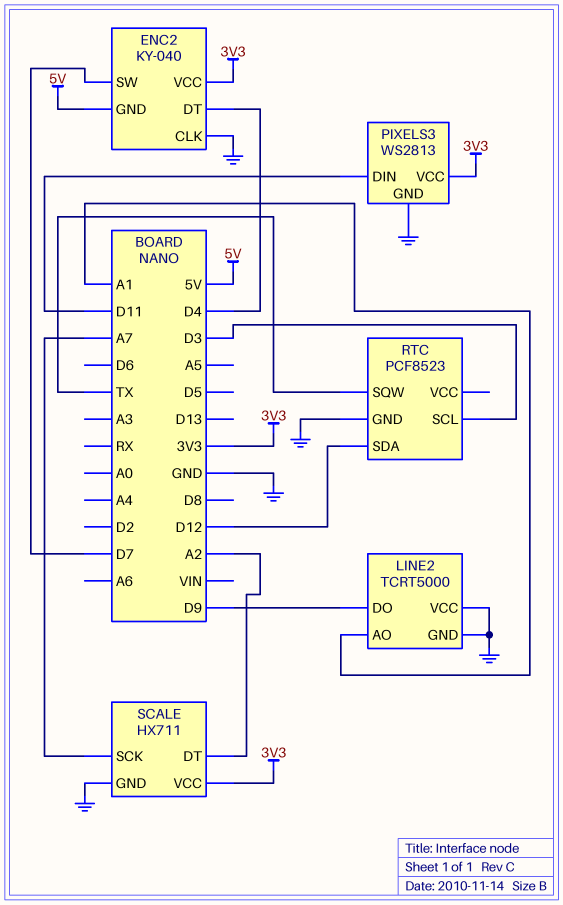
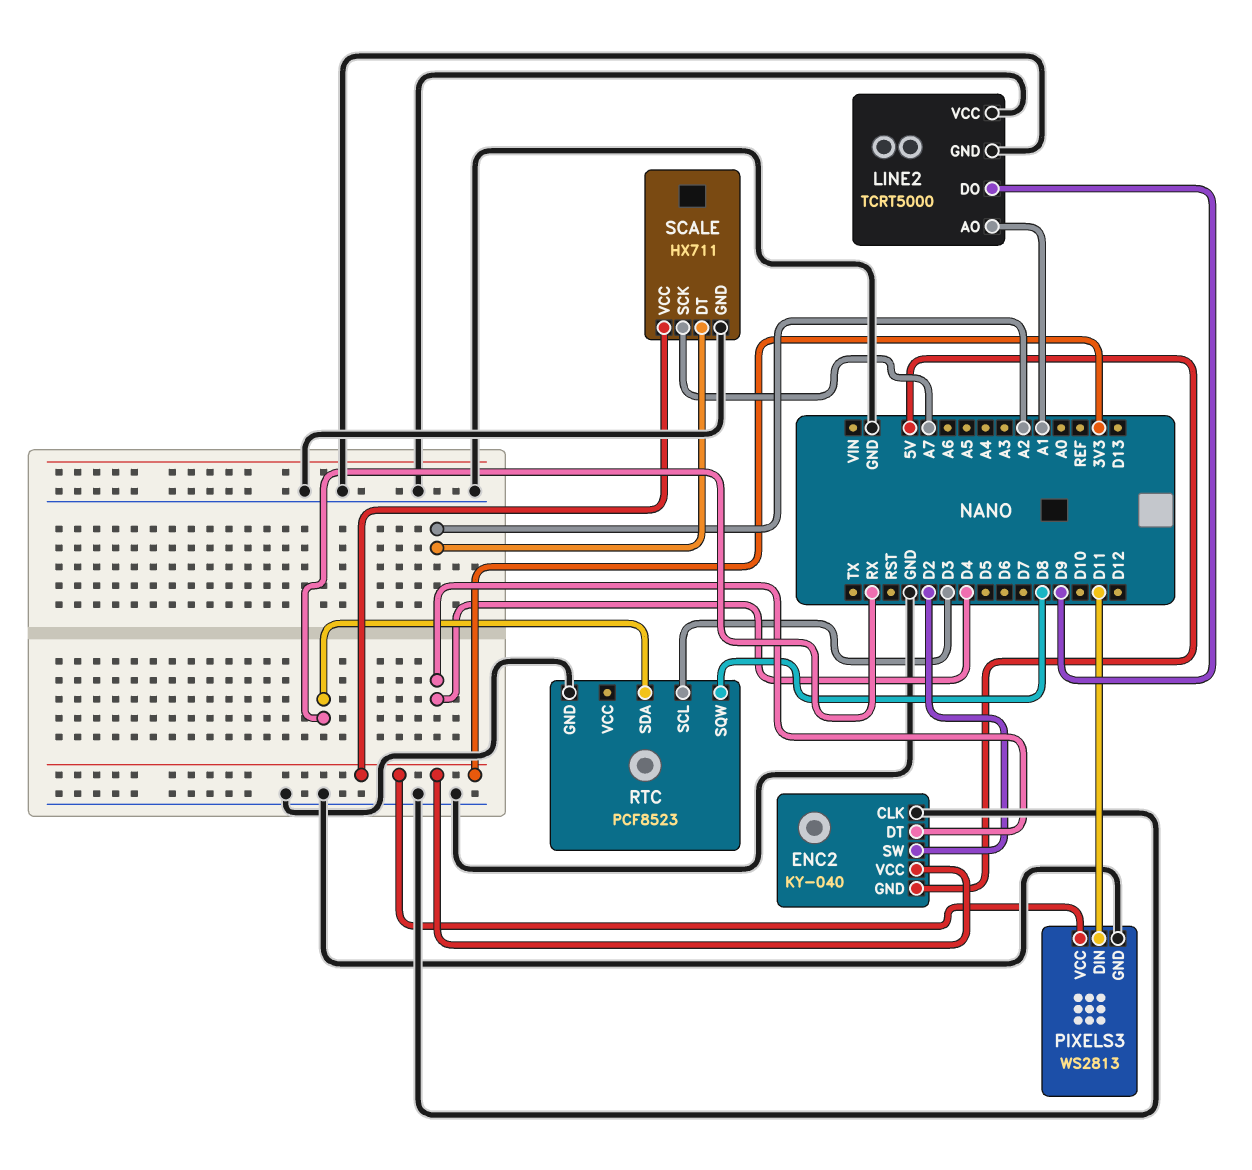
ENC2 pin SW: D7 -> D2
RTC pin SDA: D12 -> RX
RTC pin SQW: TX -> D8

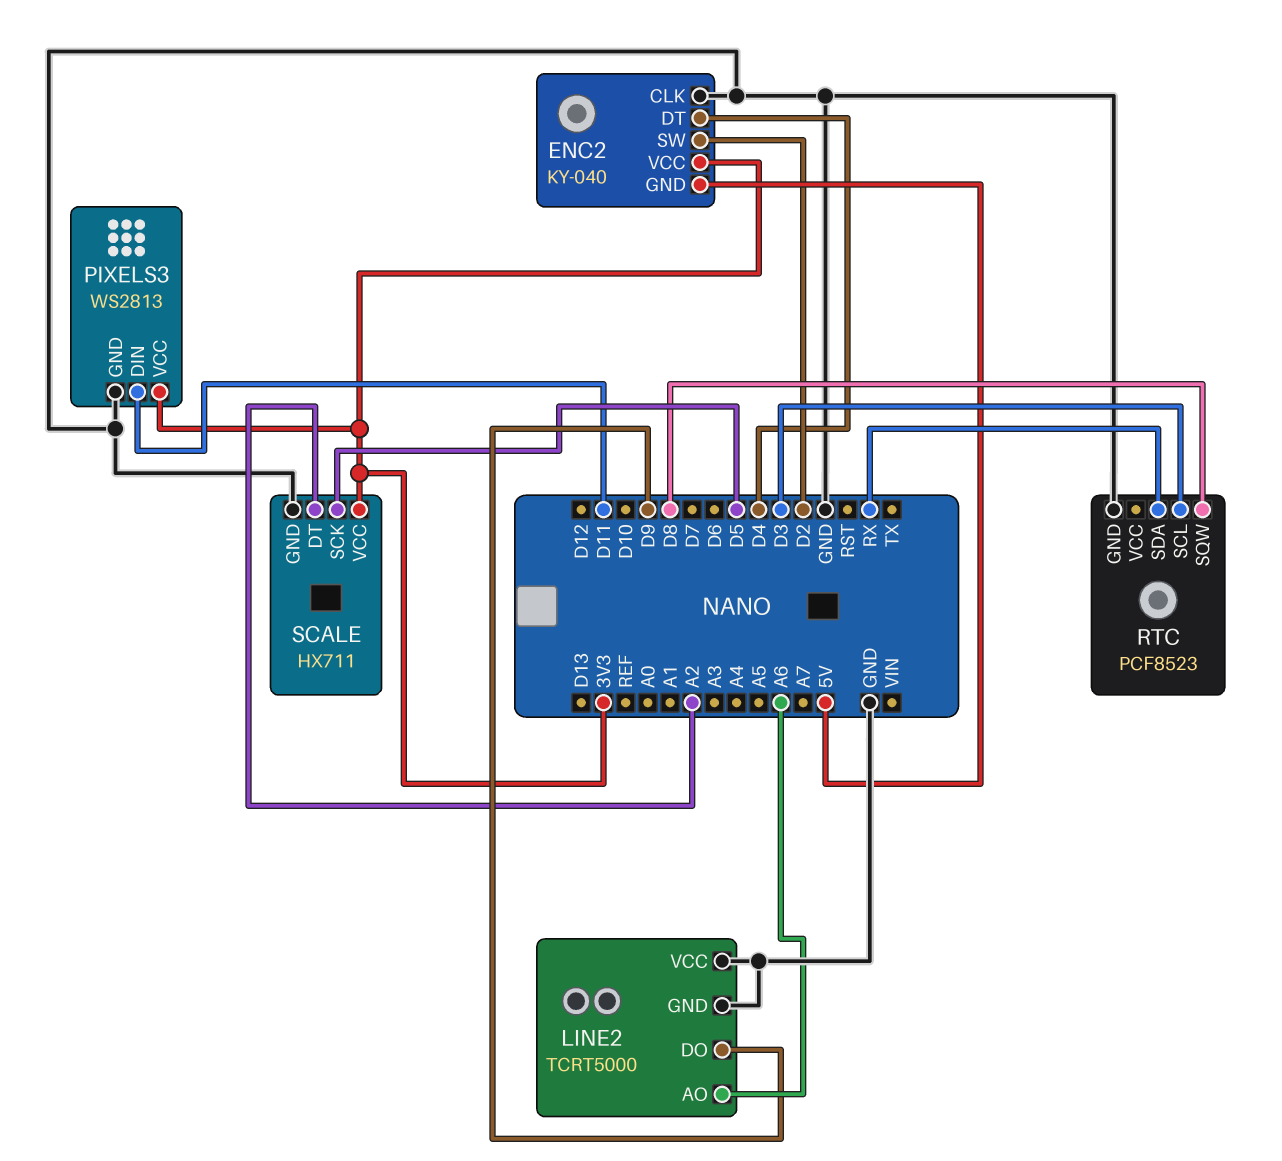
LINE2 pin AO: A1 -> A6
SCALE pin SCK: A7 -> D5

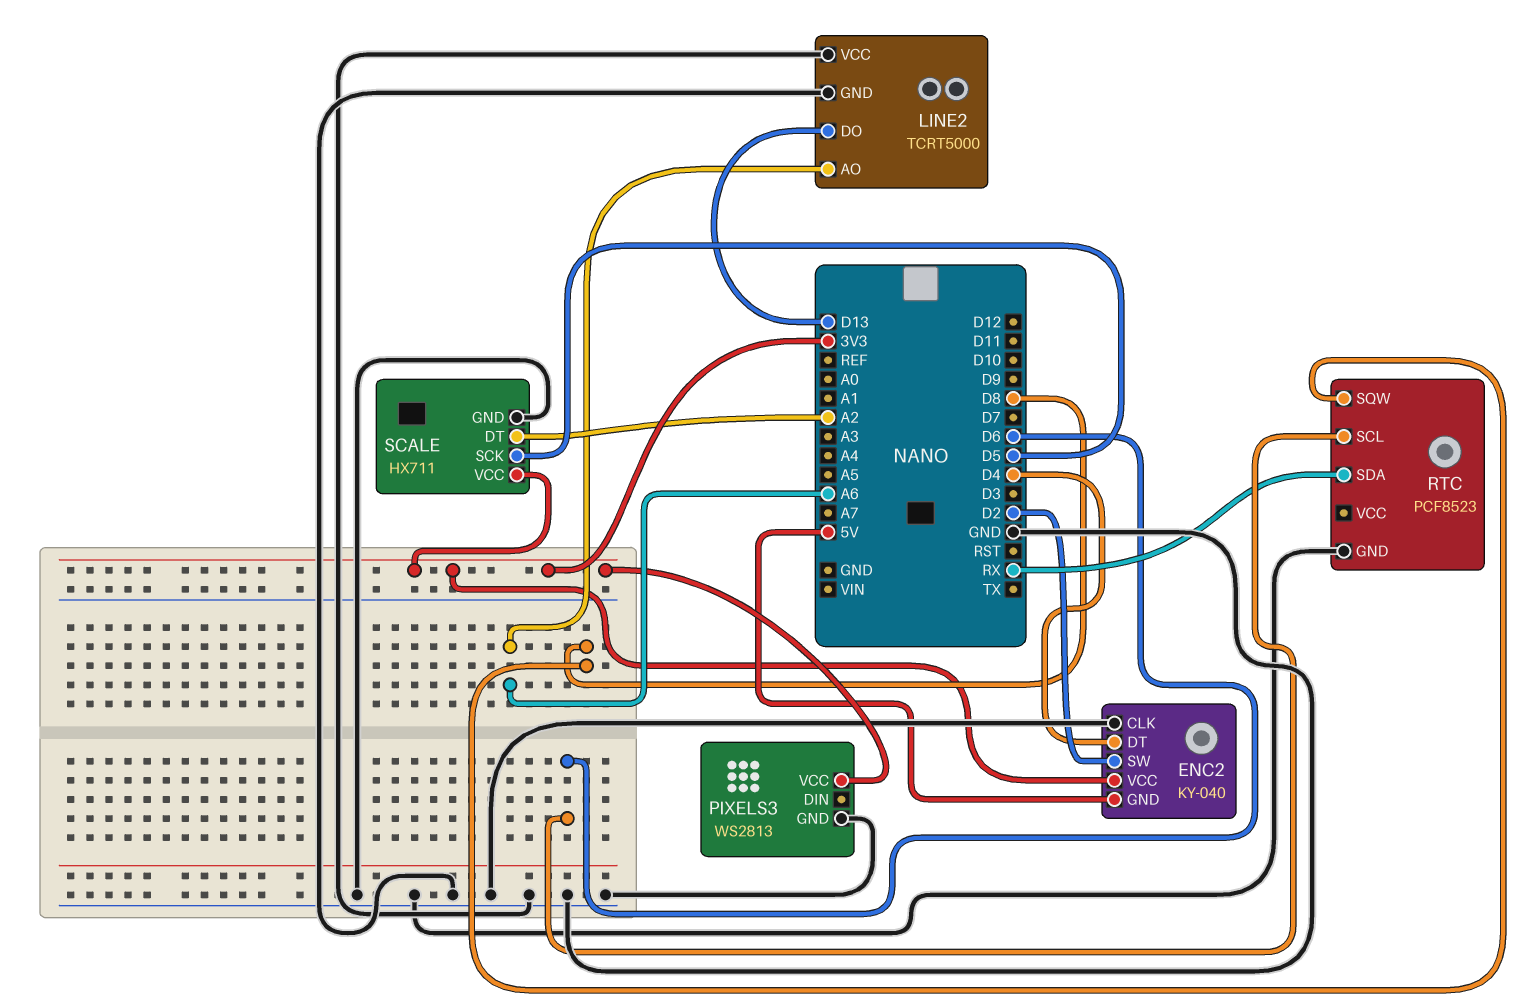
LINE2 pin DO: D9 -> D13
PIXELS3 pin DIN: D11 -> none
RTC pin SCL: D3 -> D6

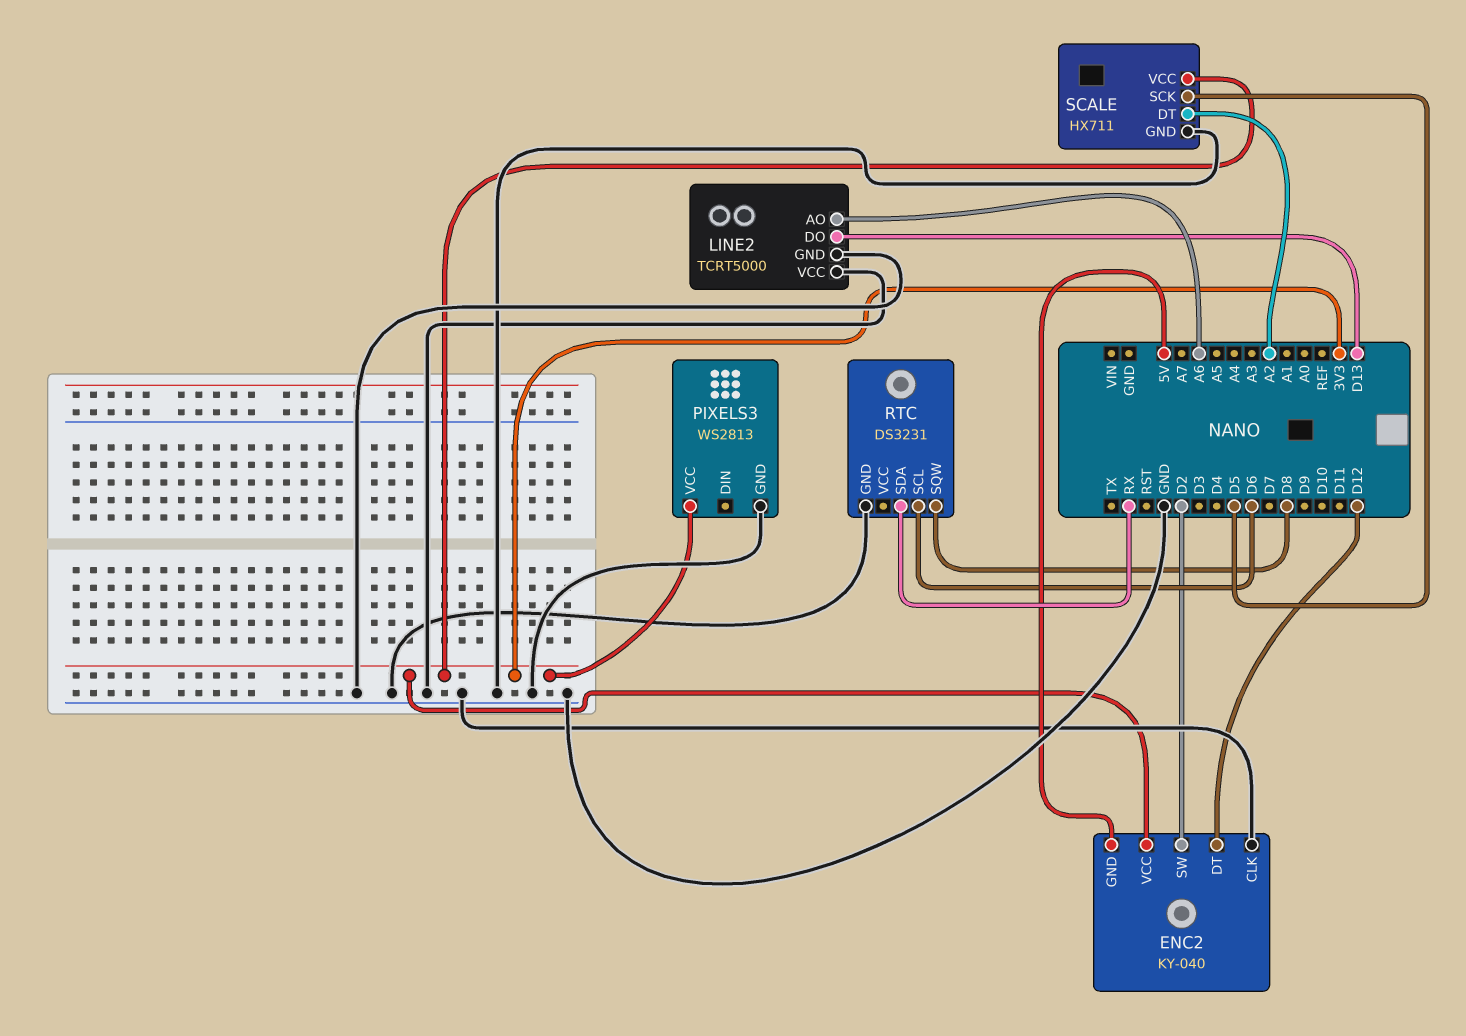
ENC2 pin DT: D4 -> D12
RTC: PCF8523 -> DS3231

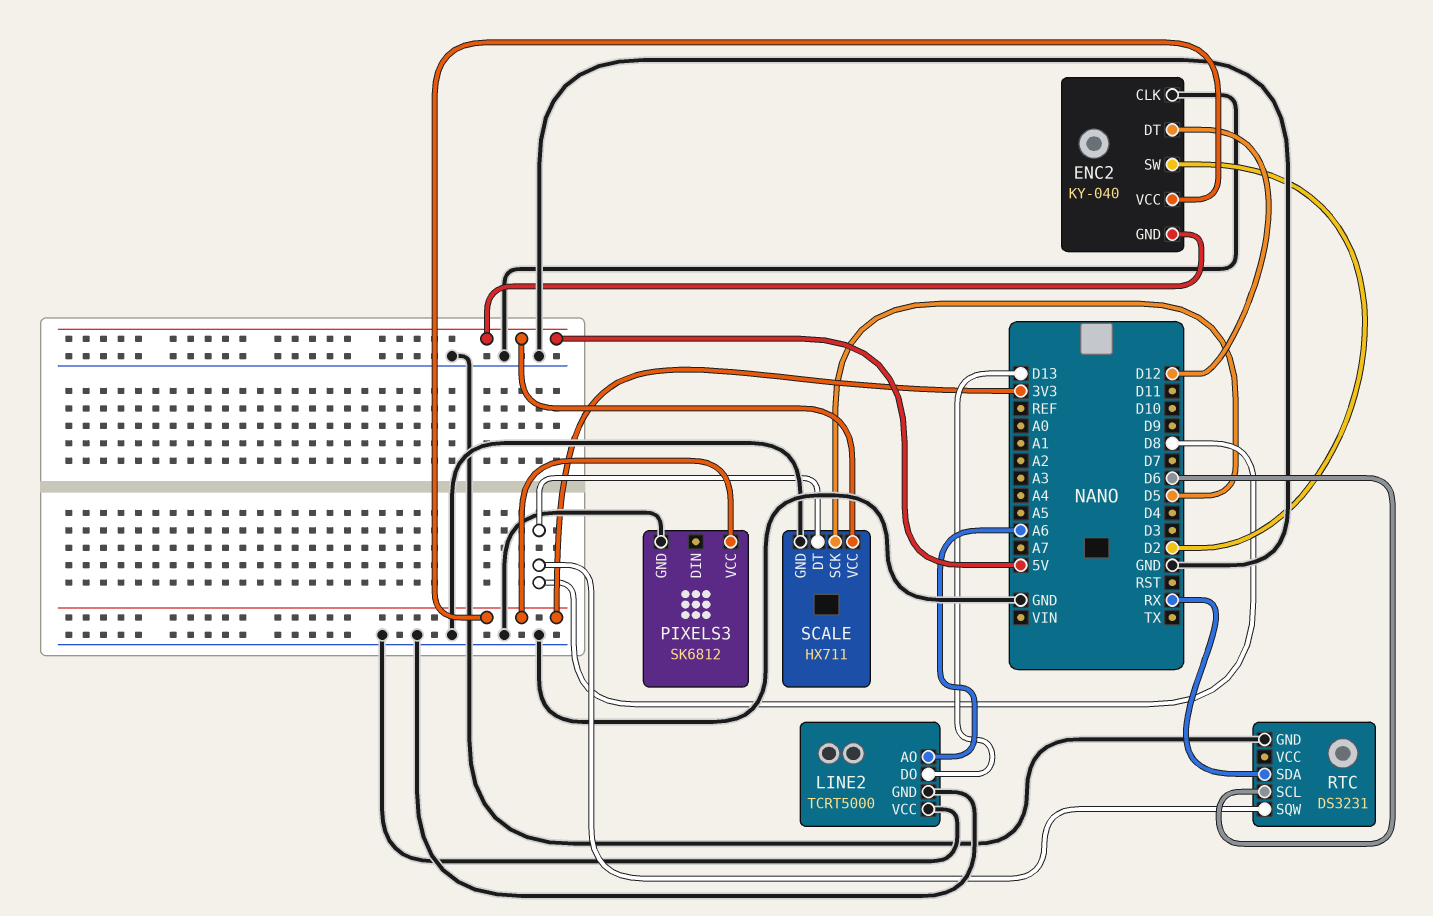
PIXELS3: WS2813 -> SK6812
SCALE pin DT: A2 -> D8
SCALE pin VCC: 3V3 -> 5V

